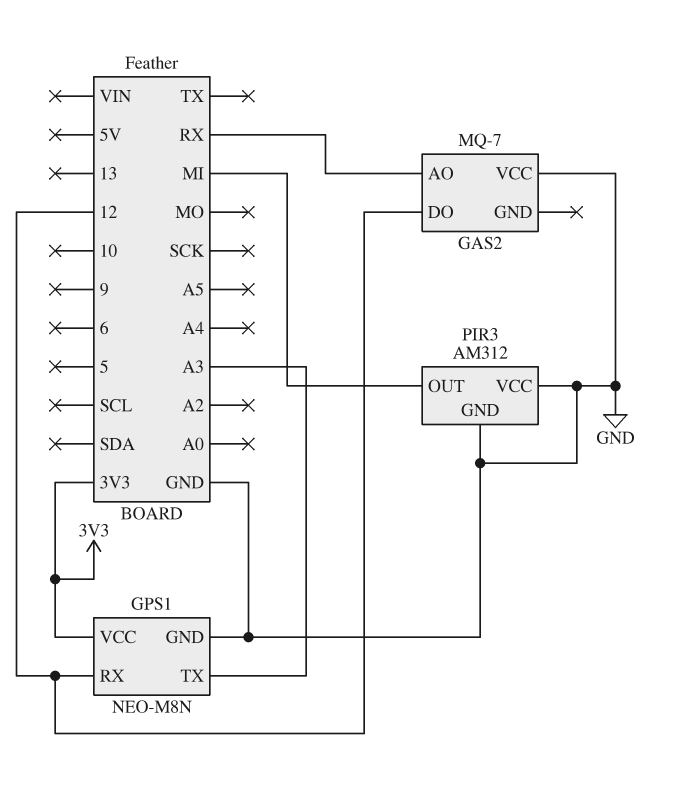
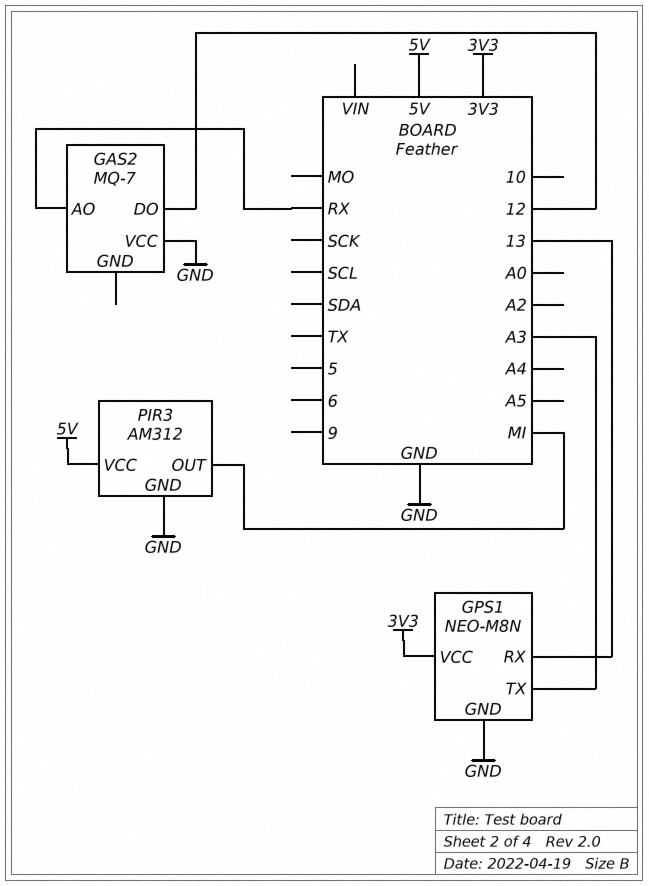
GPS1 pin RX: 12 -> 13
PIR3 pin VCC: GND -> 5V

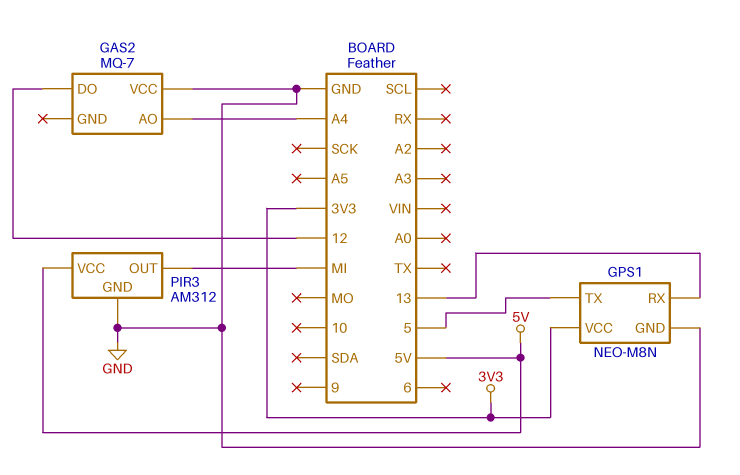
GAS2 pin AO: RX -> A4
GPS1 pin TX: A3 -> 5

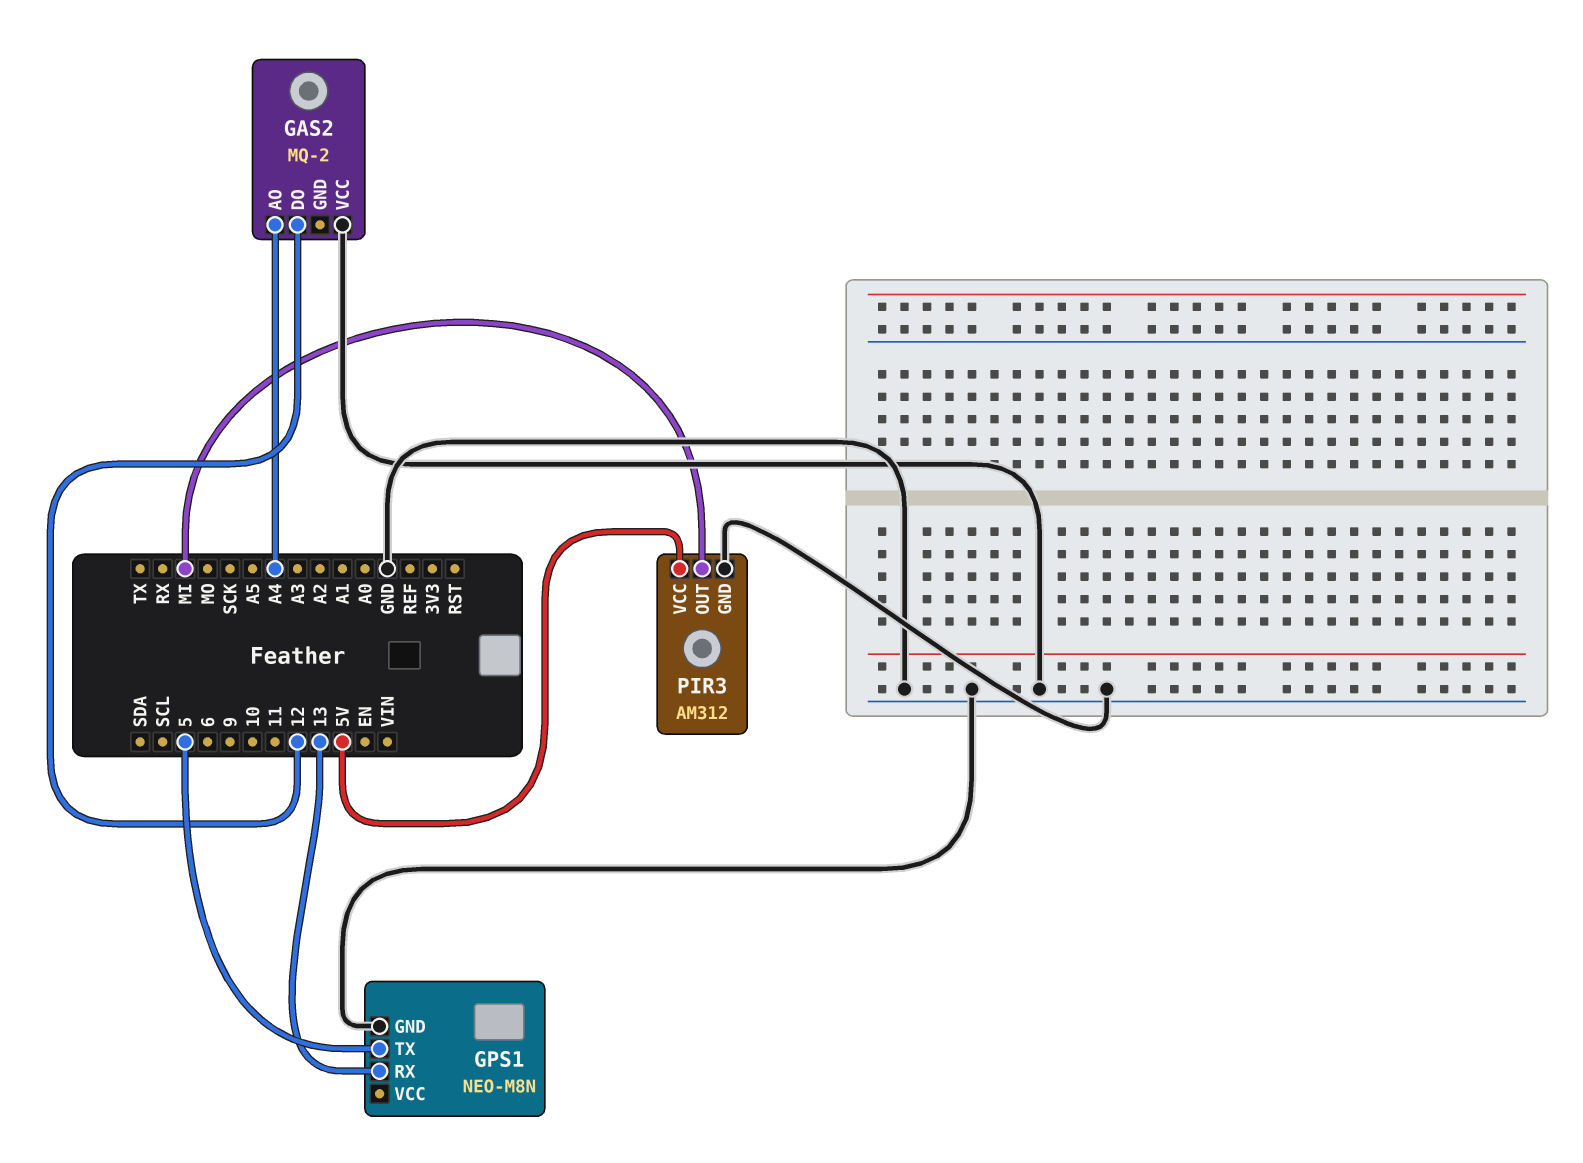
GAS2: MQ-7 -> MQ-2
GPS1 pin VCC: 3V3 -> none

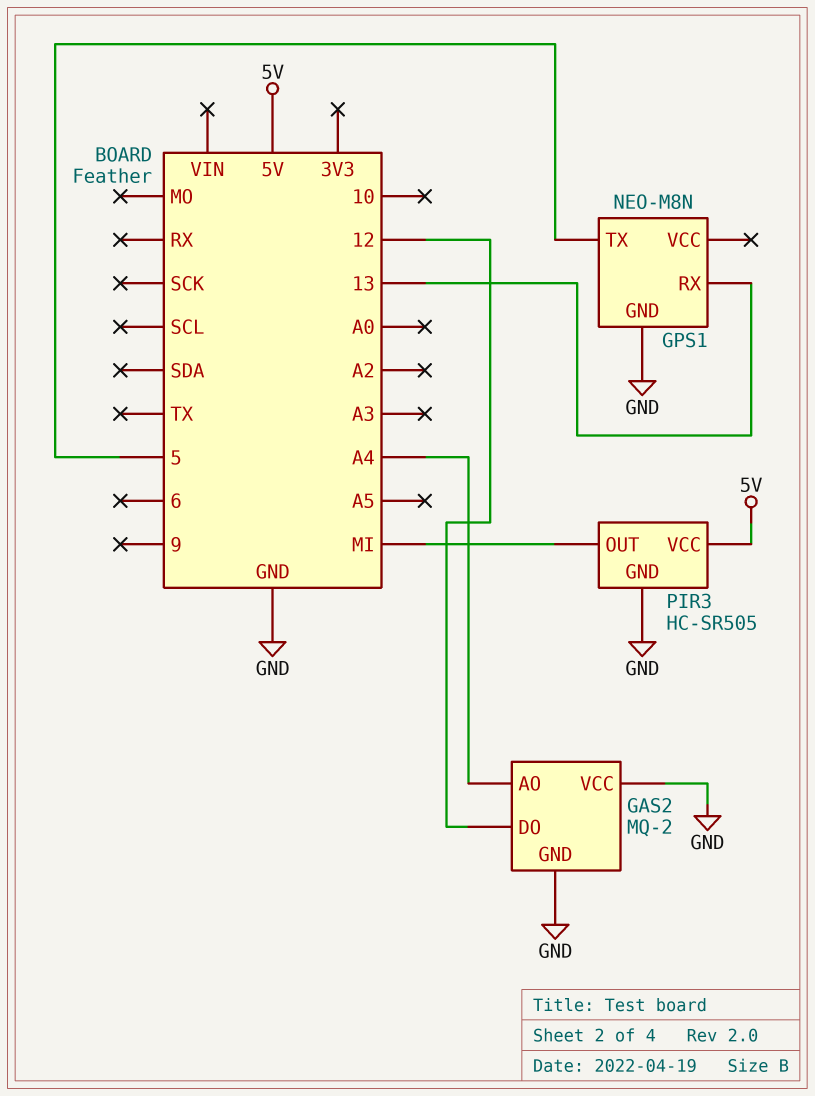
GAS2 pin GND: none -> GND
PIR3: AM312 -> HC-SR505

